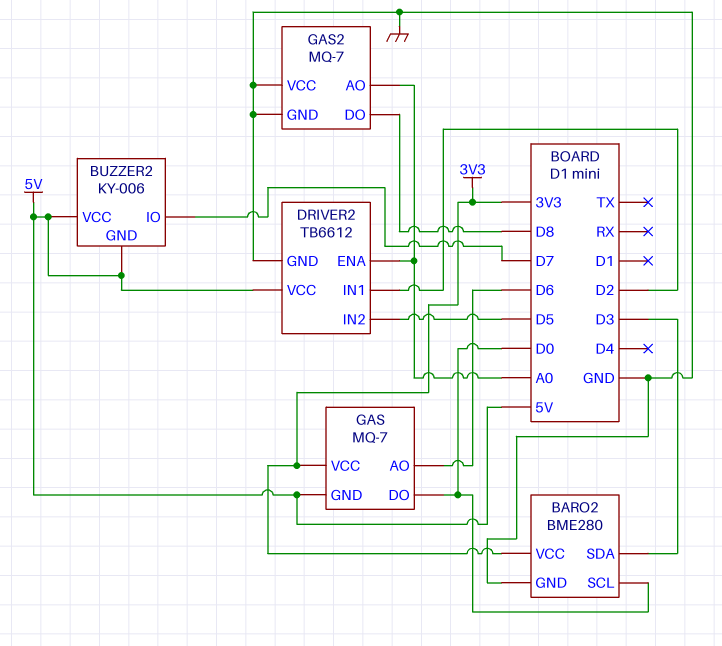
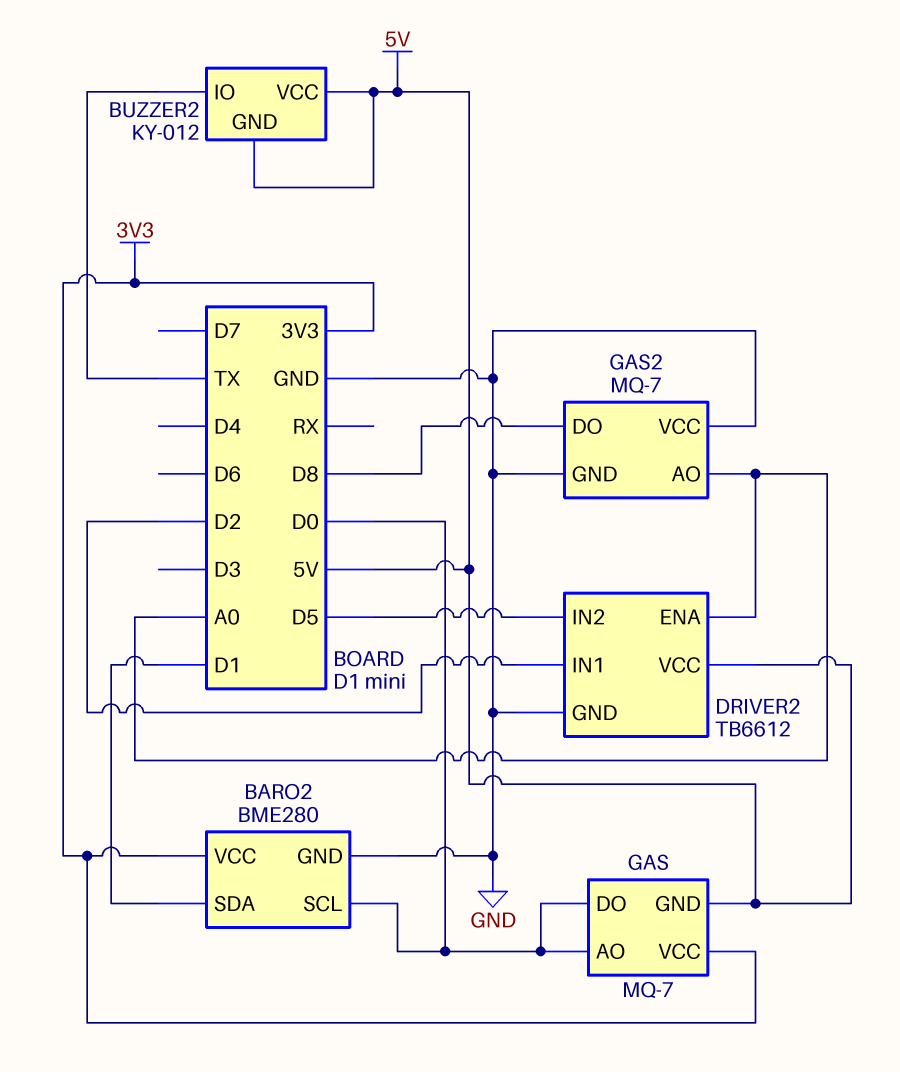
BARO2 pin SDA: D3 -> D1
BUZZER2: KY-006 -> KY-012
BUZZER2 pin IO: D7 -> TX
GAS pin AO: D6 -> D0

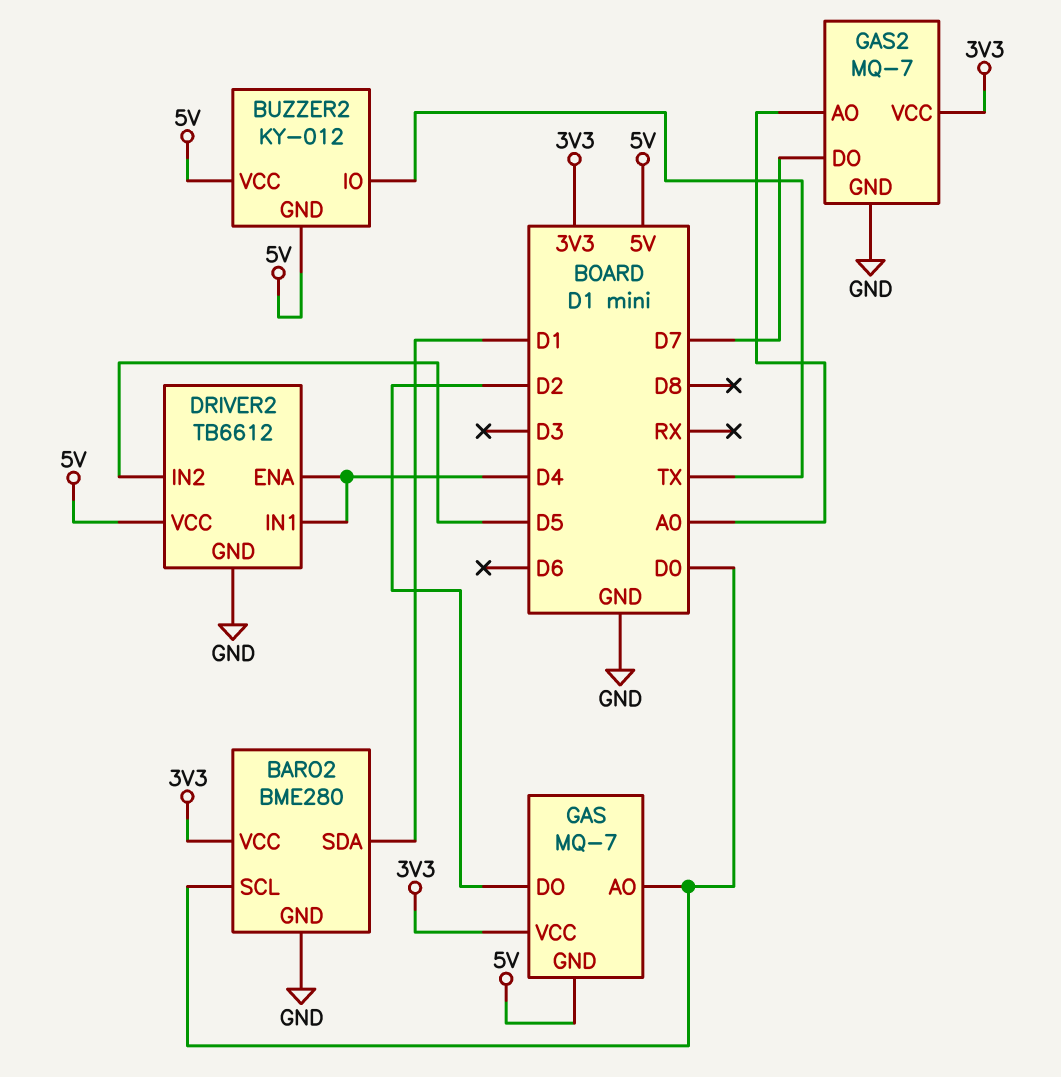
DRIVER2 pin ENA: A0 -> D4
DRIVER2 pin IN1: D2 -> D4
GAS pin DO: D0 -> D2
GAS2 pin DO: D8 -> D7
GAS2 pin VCC: GND -> 3V3

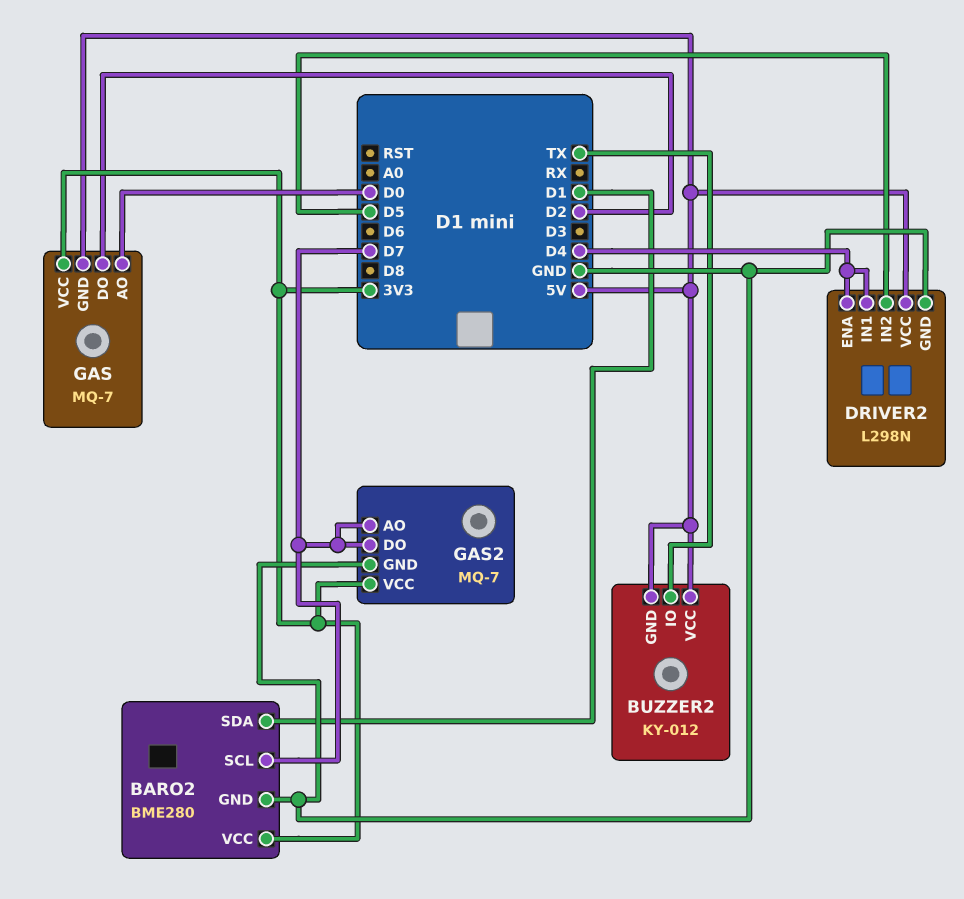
BARO2 pin SCL: D0 -> D7
DRIVER2: TB6612 -> L298N
GAS2 pin AO: A0 -> D7

